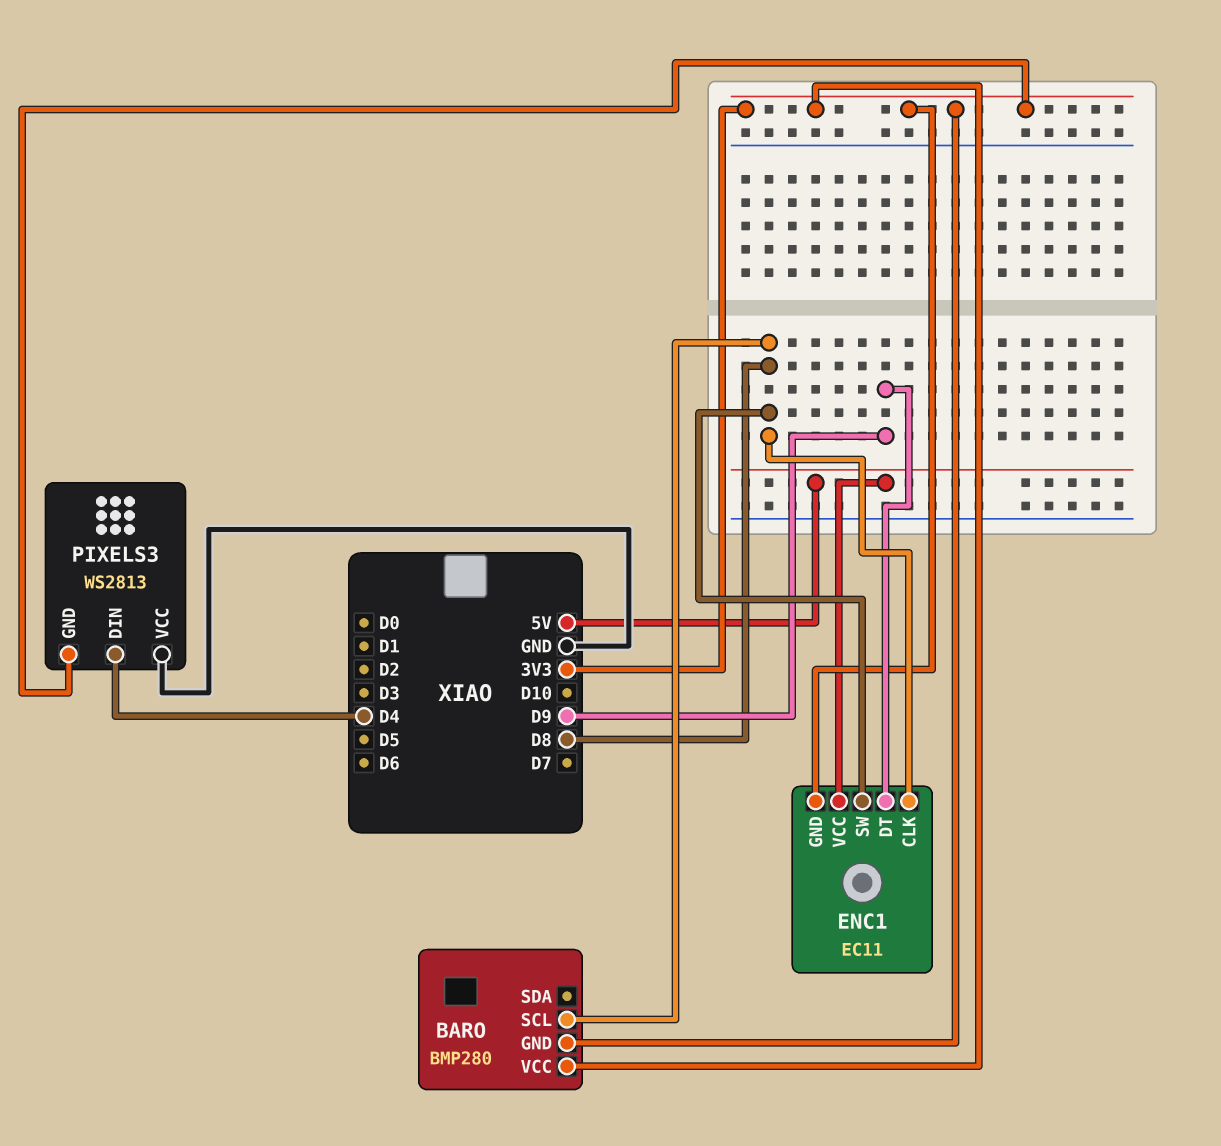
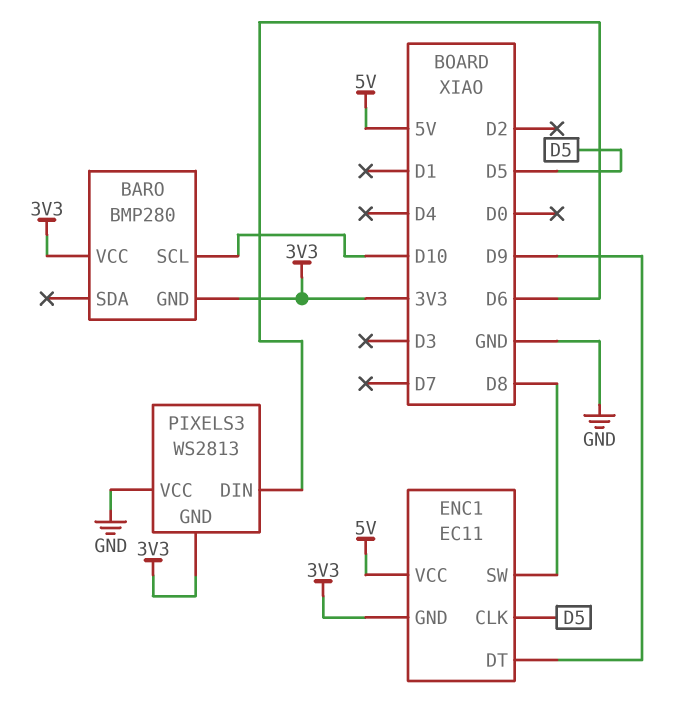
BARO pin SCL: D8 -> D10
ENC1 pin CLK: D8 -> D5
PIXELS3 pin DIN: D4 -> D6

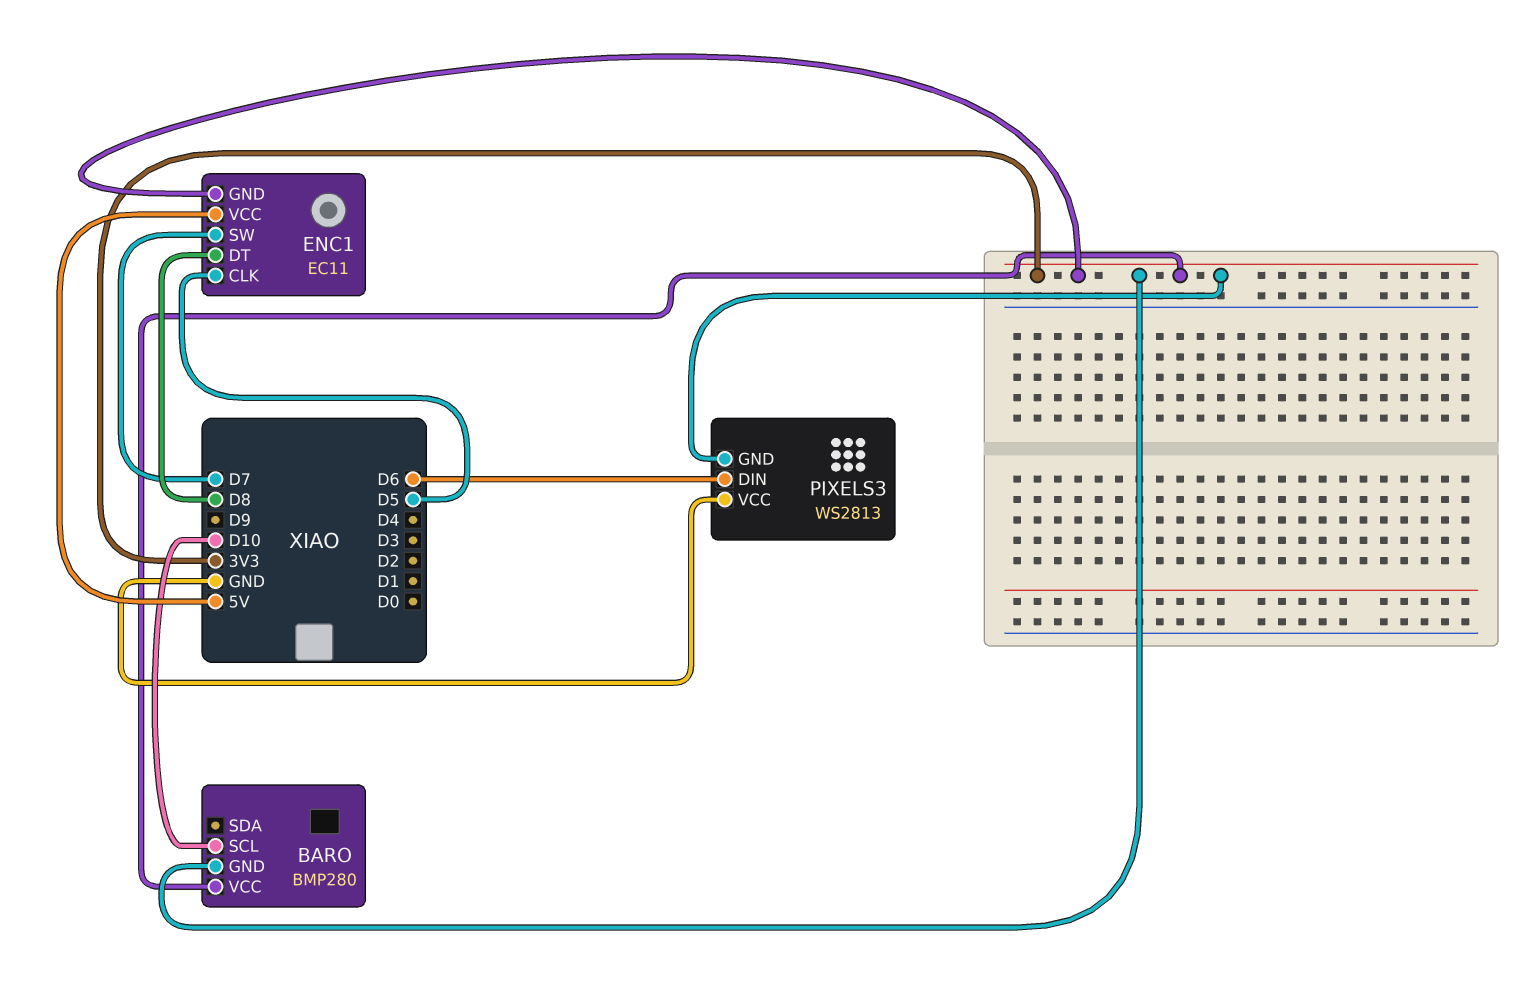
ENC1 pin DT: D9 -> D8
ENC1 pin SW: D8 -> D7

